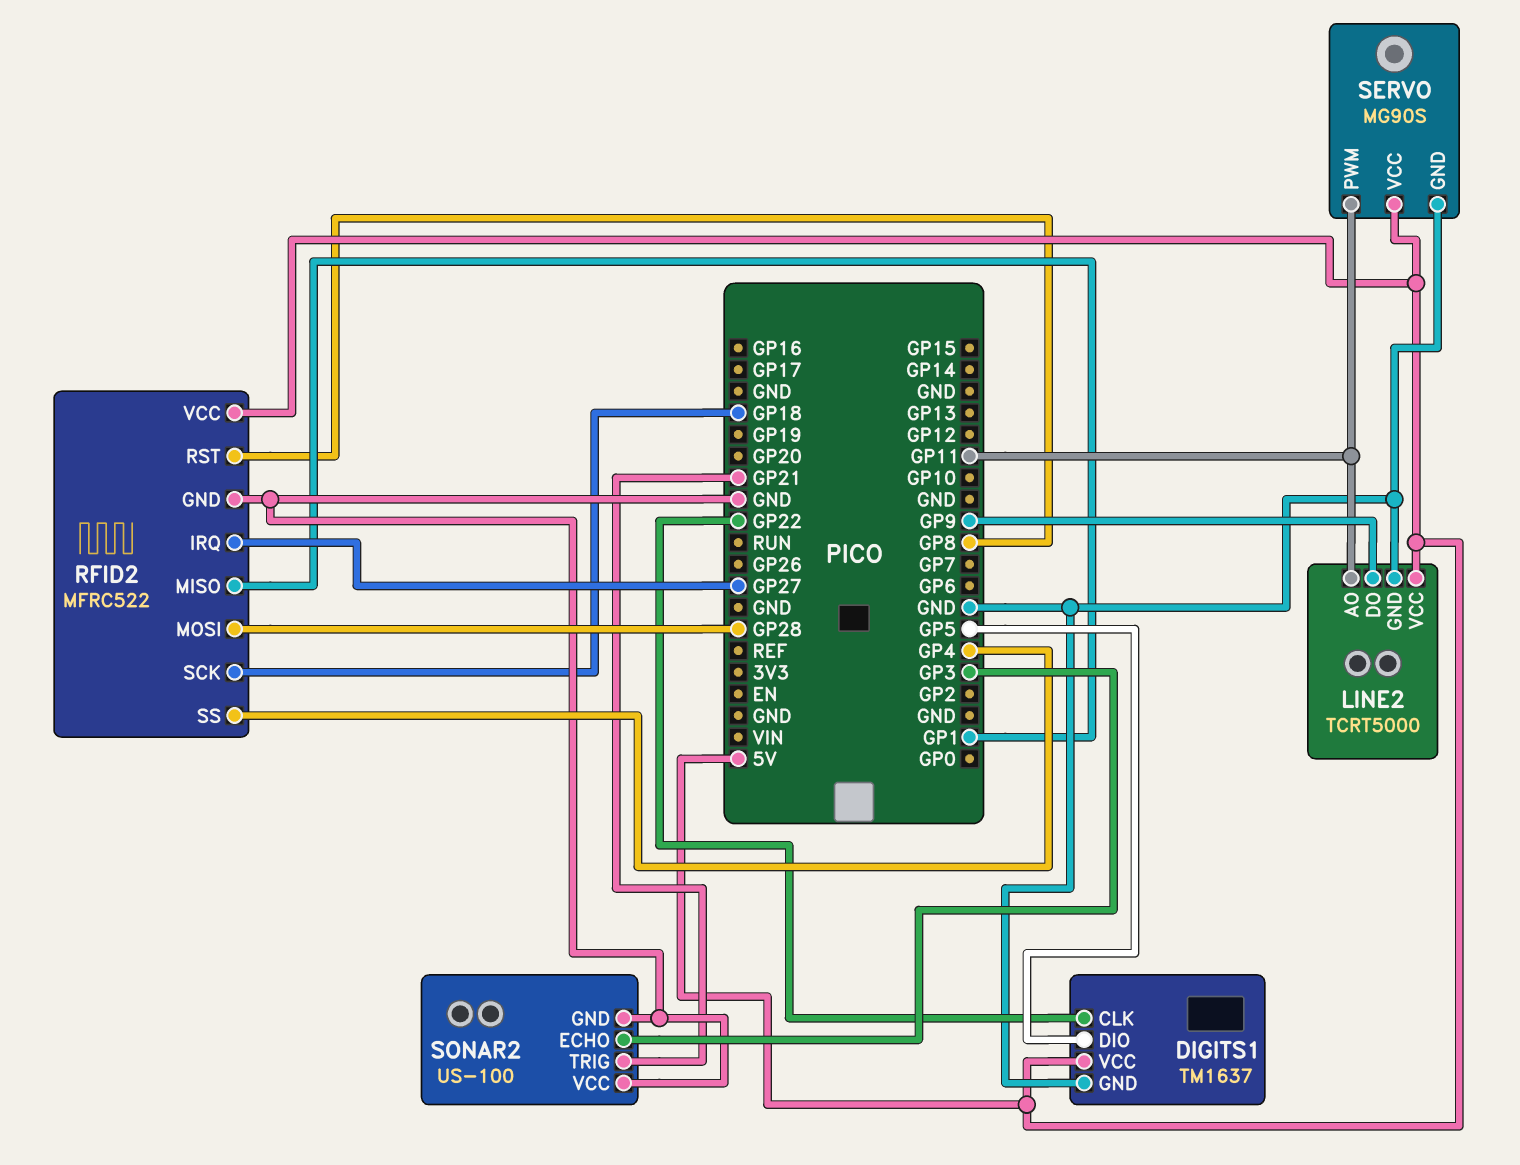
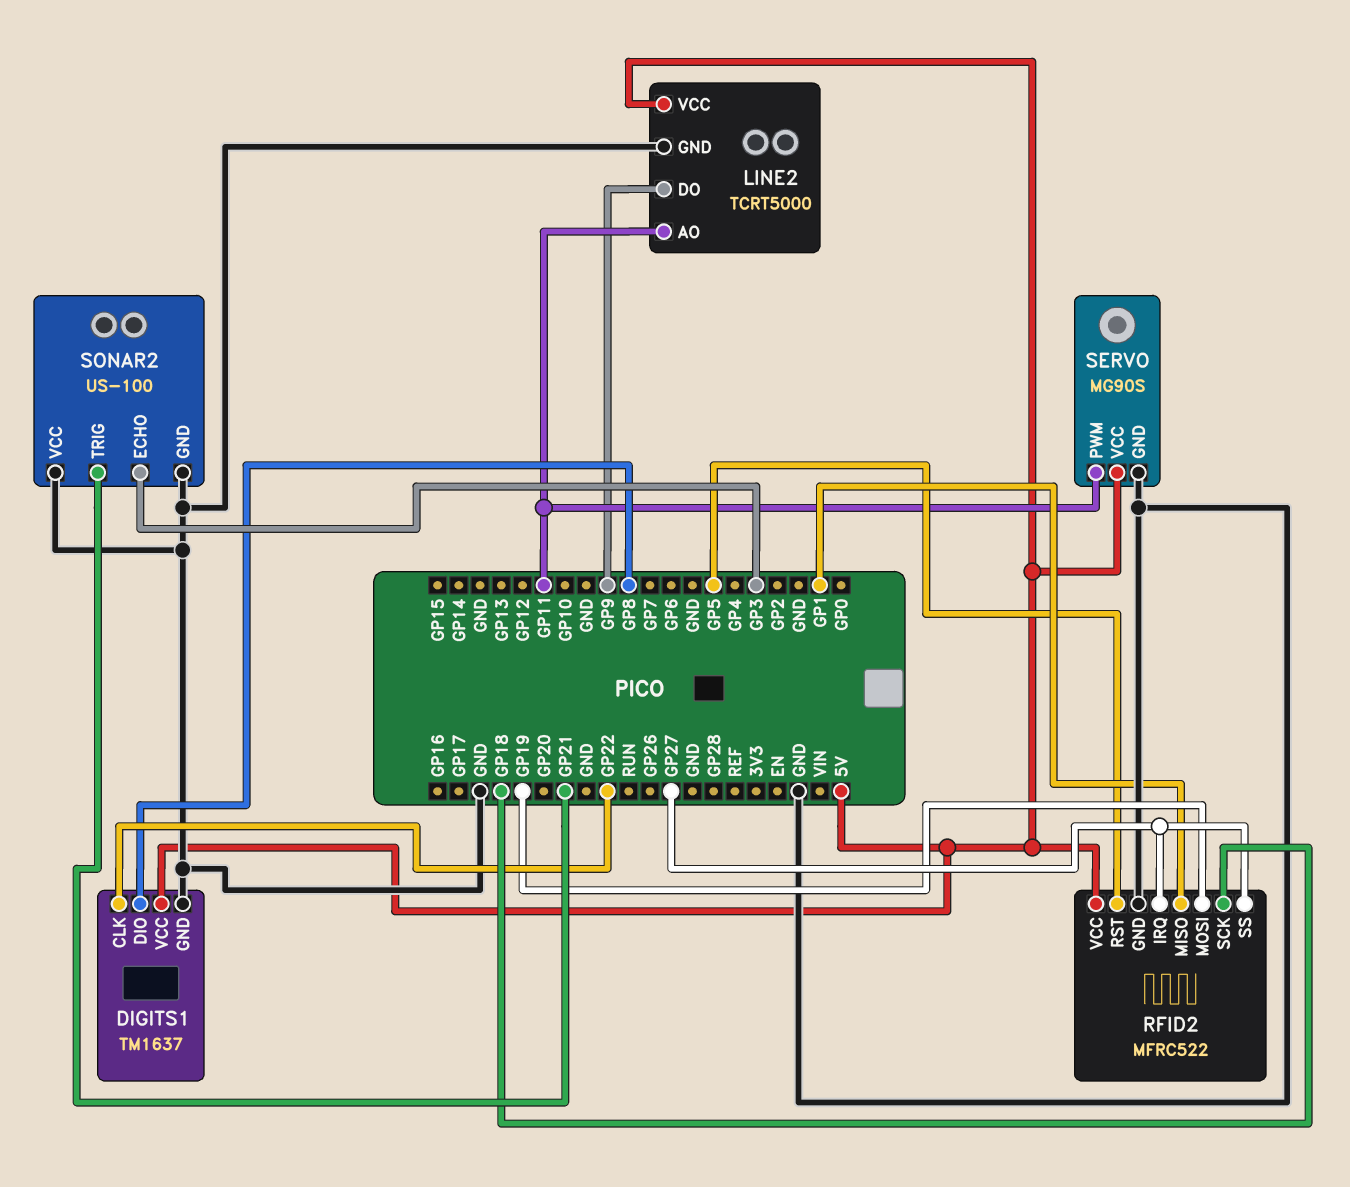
DIGITS1 pin DIO: GP5 -> GP8
RFID2 pin MOSI: GP28 -> GP19
RFID2 pin RST: GP8 -> GP5
RFID2 pin SS: GP4 -> GP27

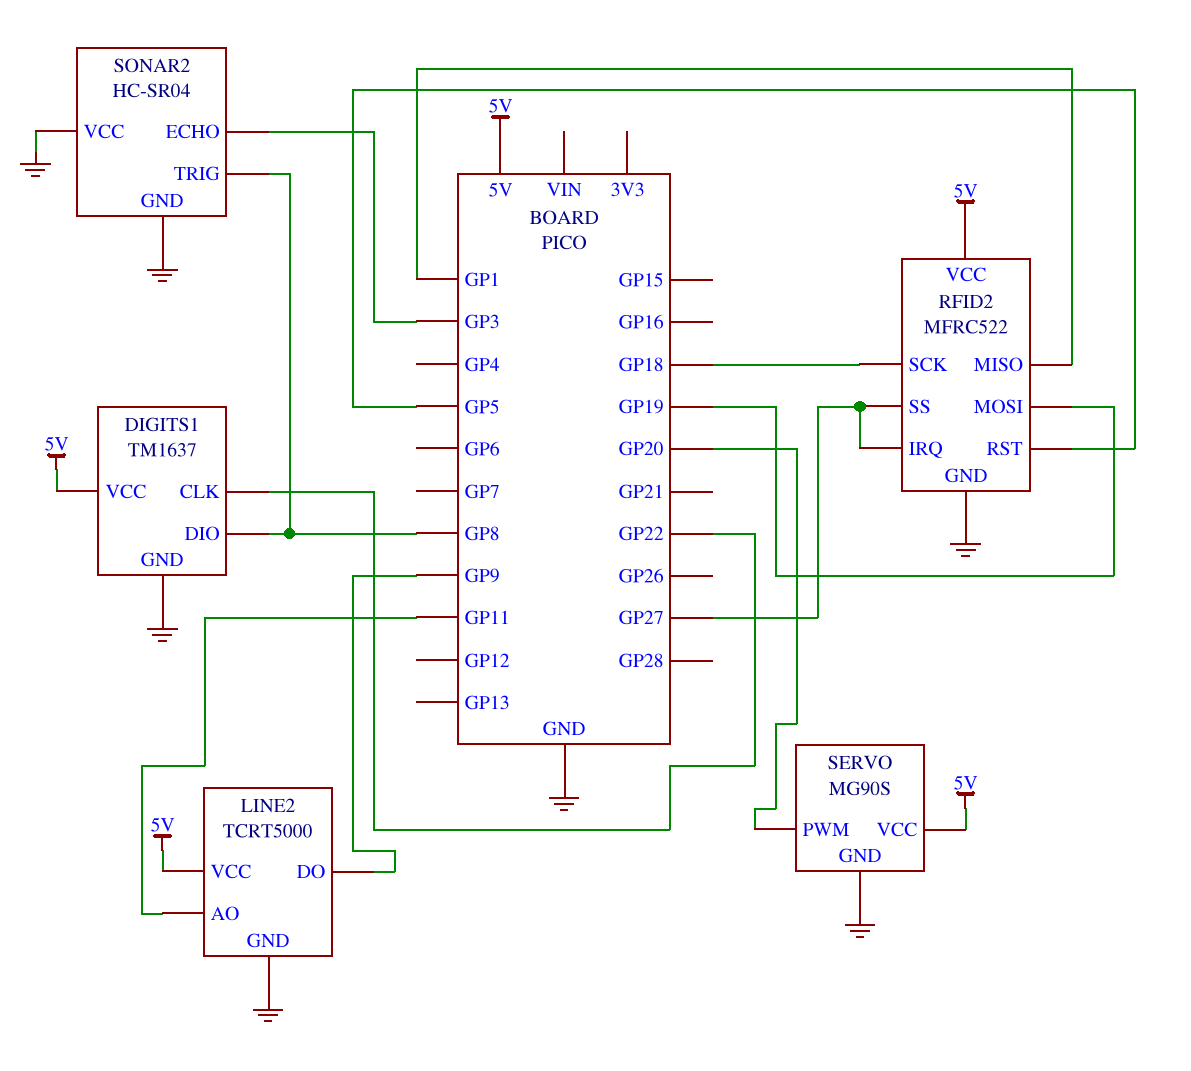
SERVO pin PWM: GP11 -> GP20
SONAR2: US-100 -> HC-SR04
SONAR2 pin TRIG: GP21 -> GP8

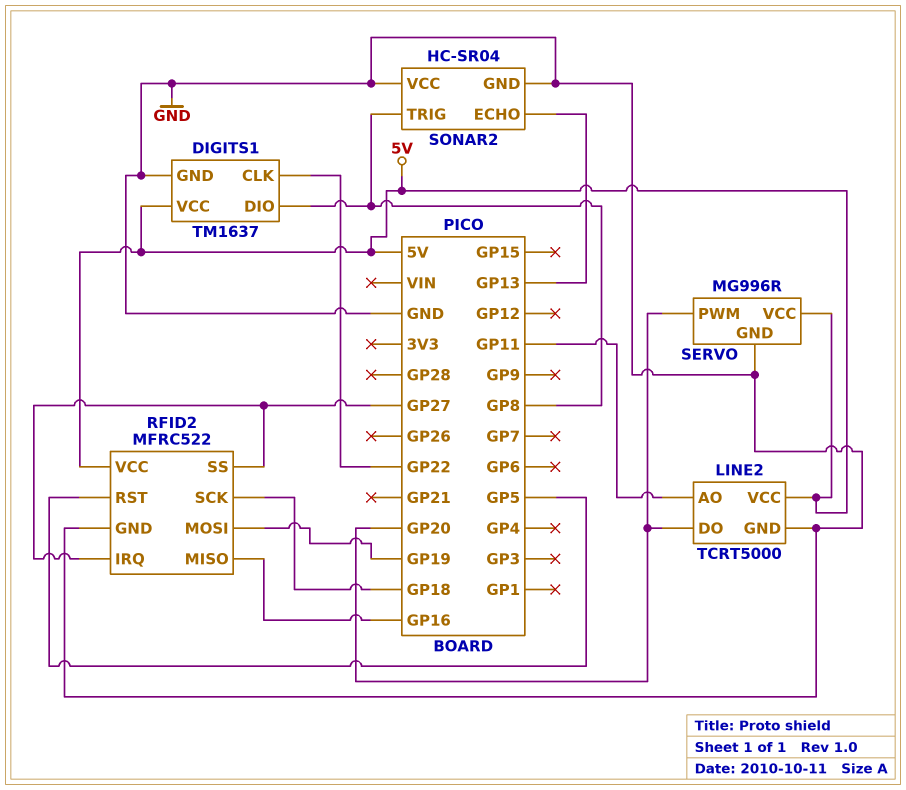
LINE2 pin DO: GP9 -> GP20
RFID2 pin MISO: GP1 -> GP16
SERVO: MG90S -> MG996R
SONAR2 pin ECHO: GP3 -> GP13

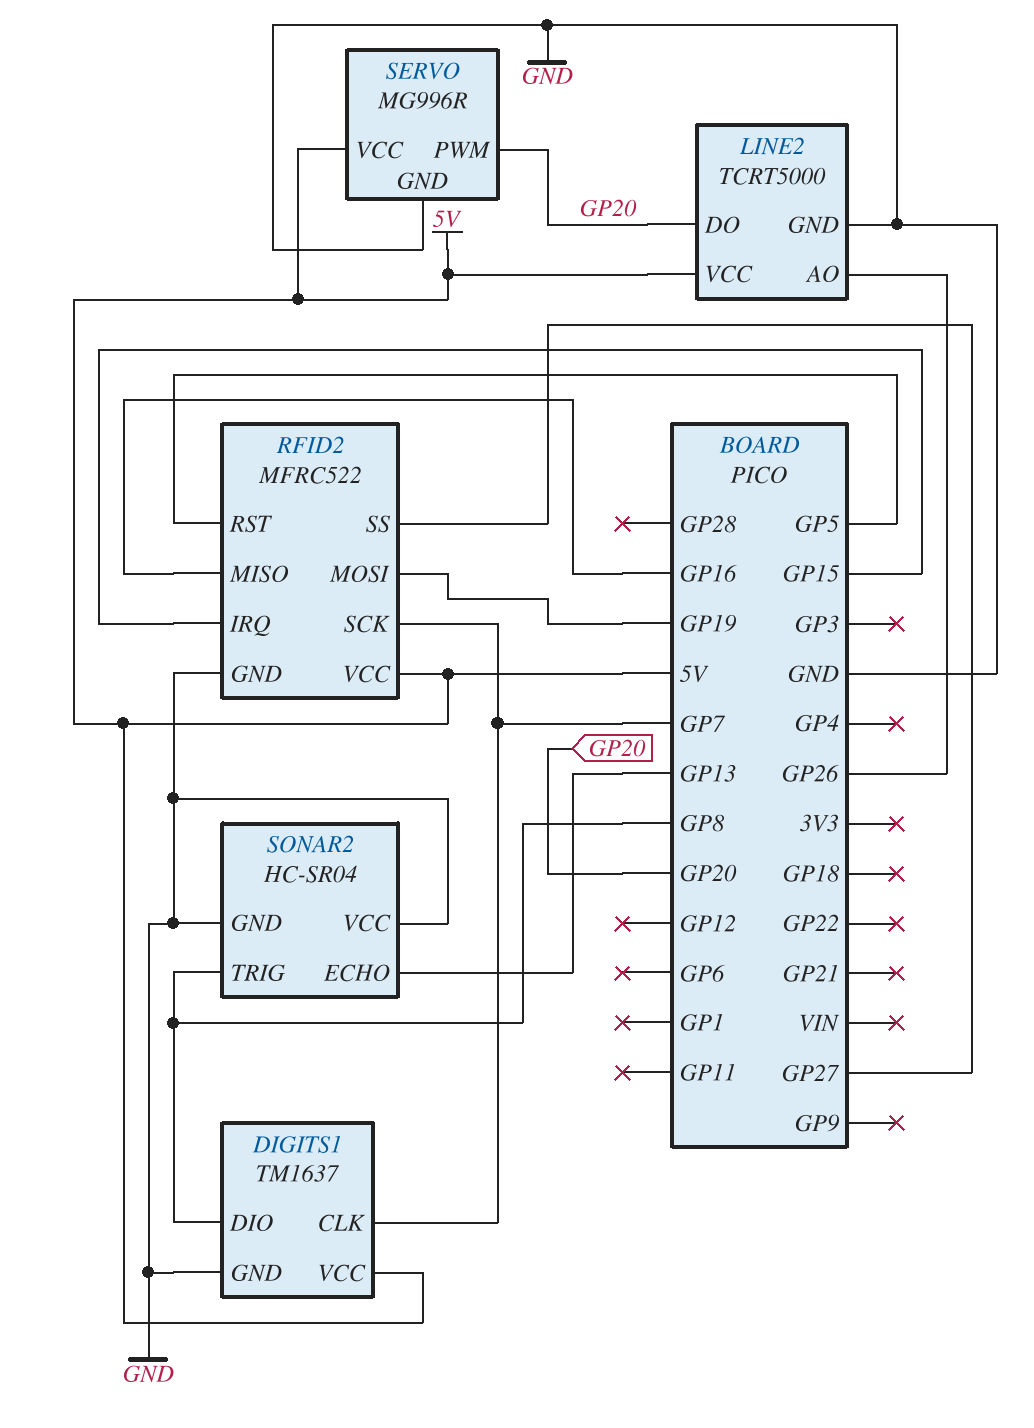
DIGITS1 pin CLK: GP22 -> GP7
LINE2 pin AO: GP11 -> GP26
RFID2 pin IRQ: GP27 -> GP15
RFID2 pin SCK: GP18 -> GP7

